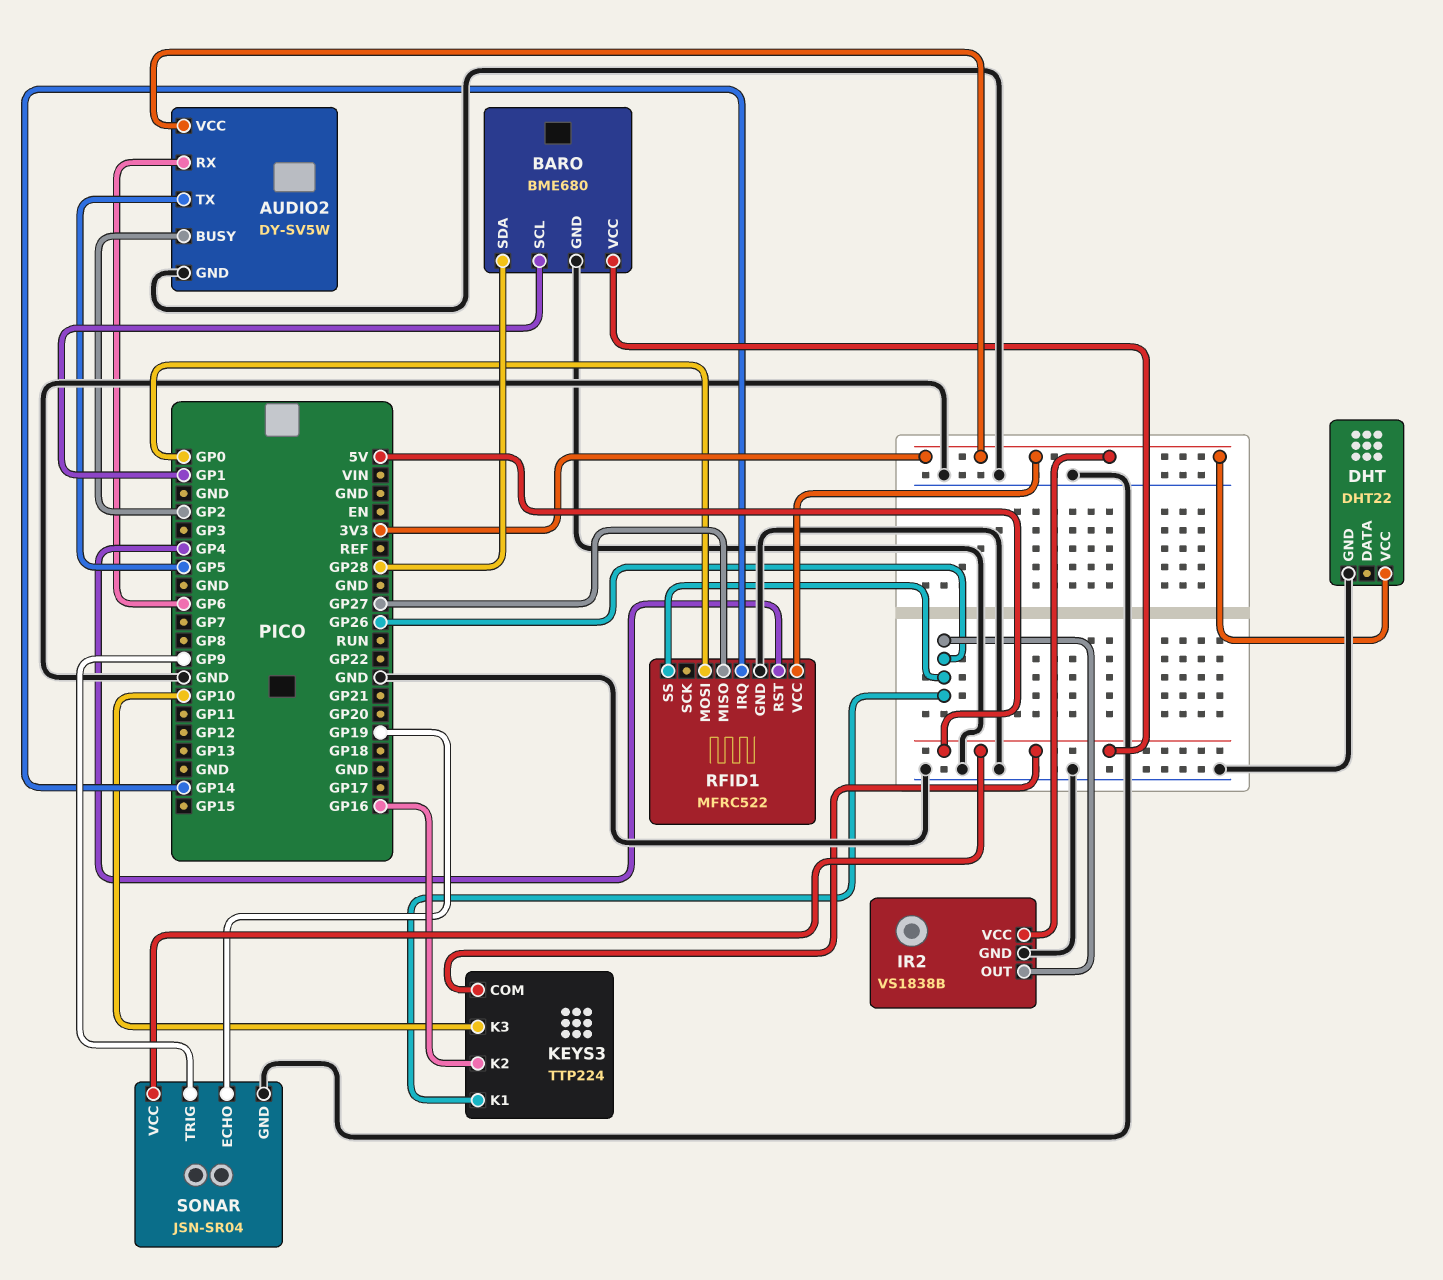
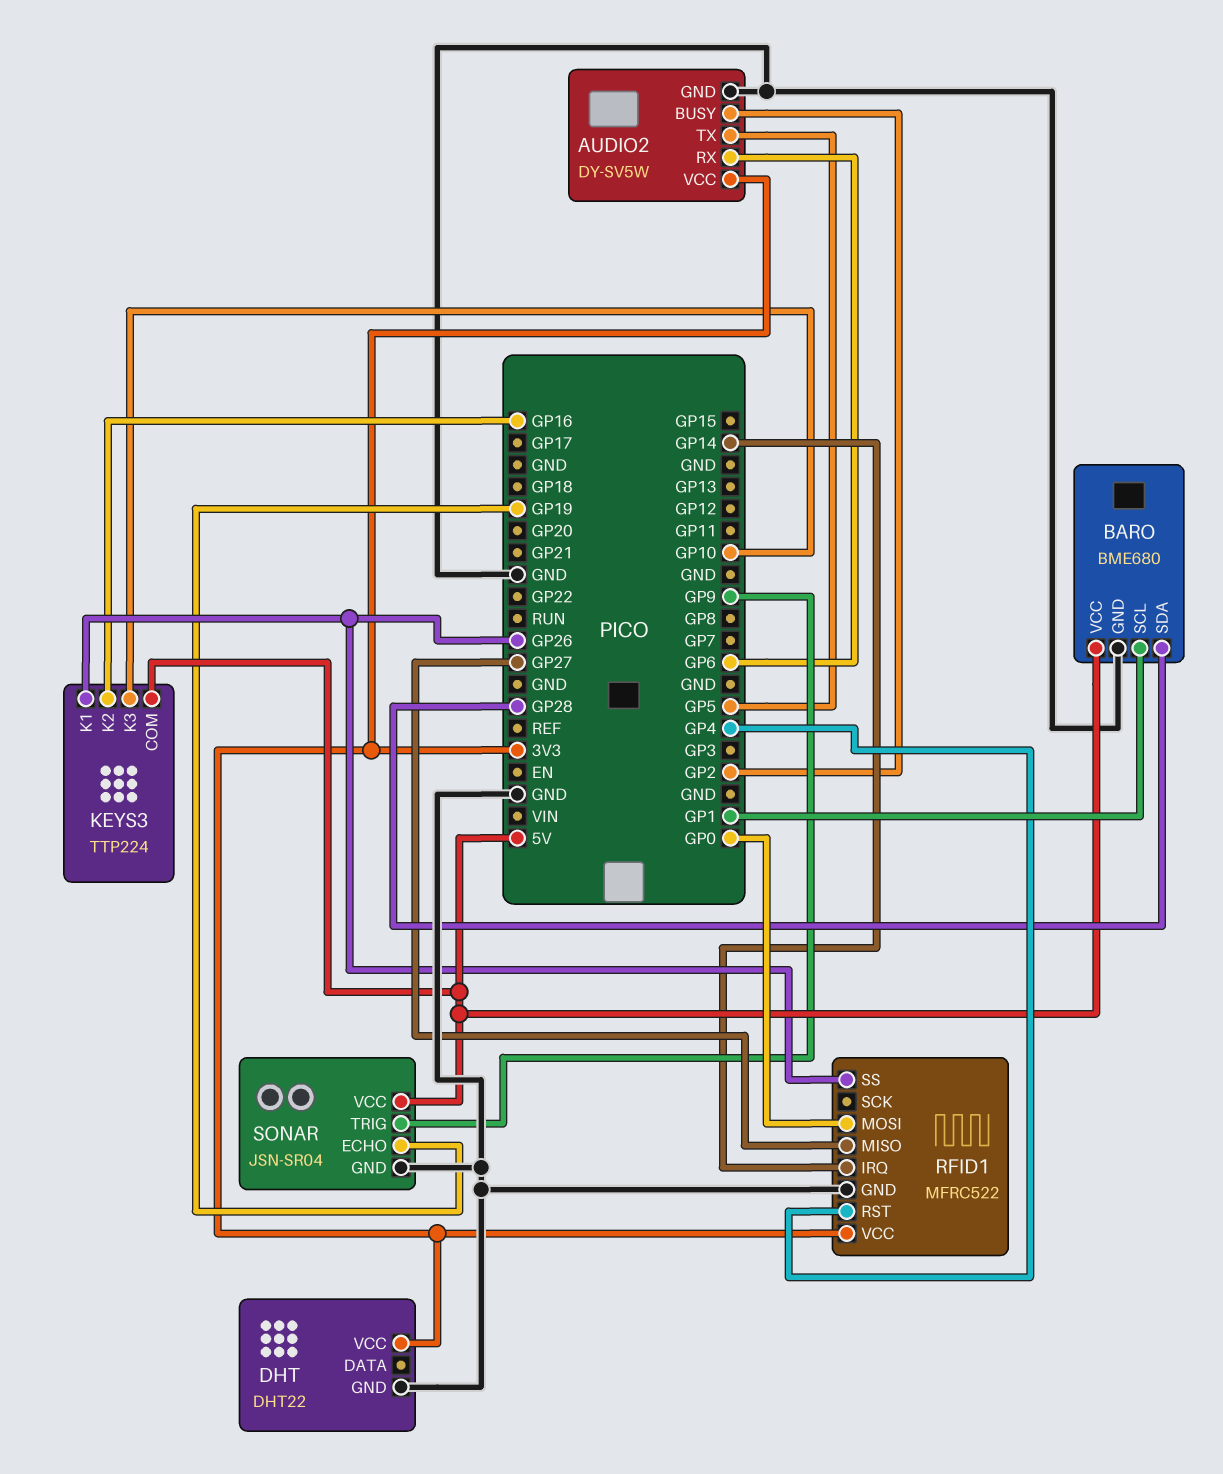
IR2: VS1838B -> none
IR2 pin GND: GND -> none
IR2 pin OUT: GP26 -> none
IR2 pin VCC: 3V3 -> none

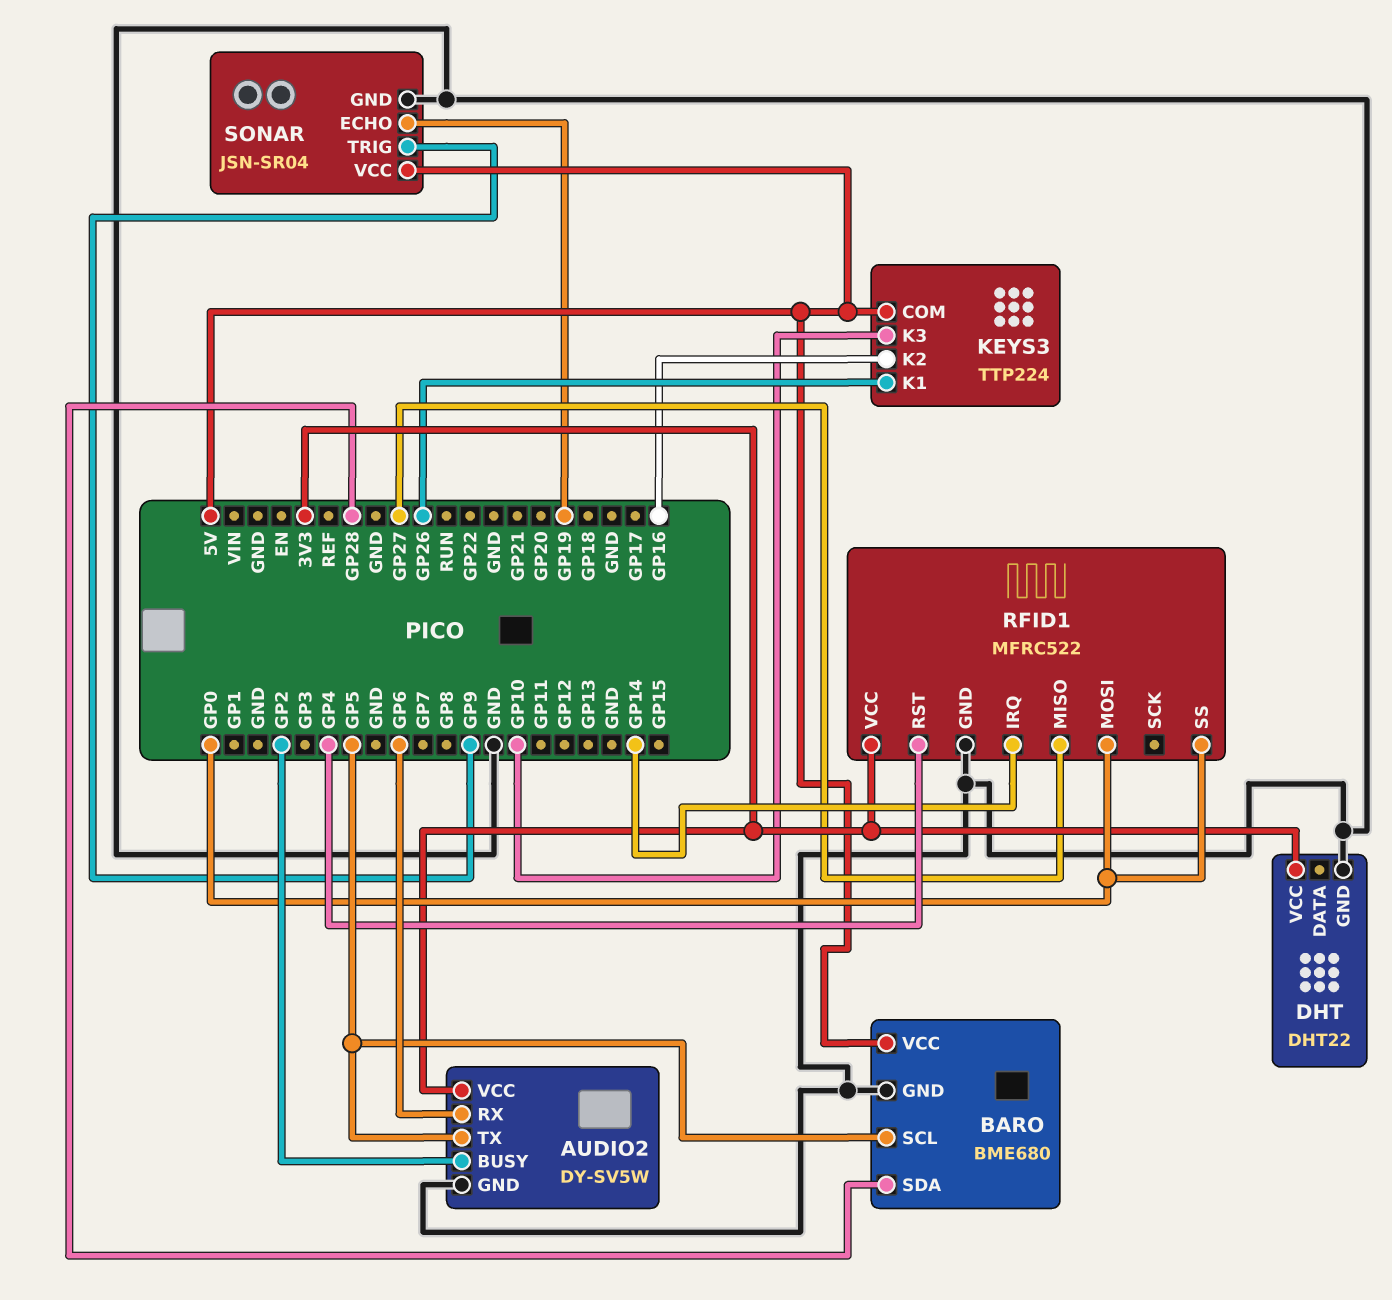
BARO pin SCL: GP1 -> GP5
RFID1 pin SS: GP26 -> GP0

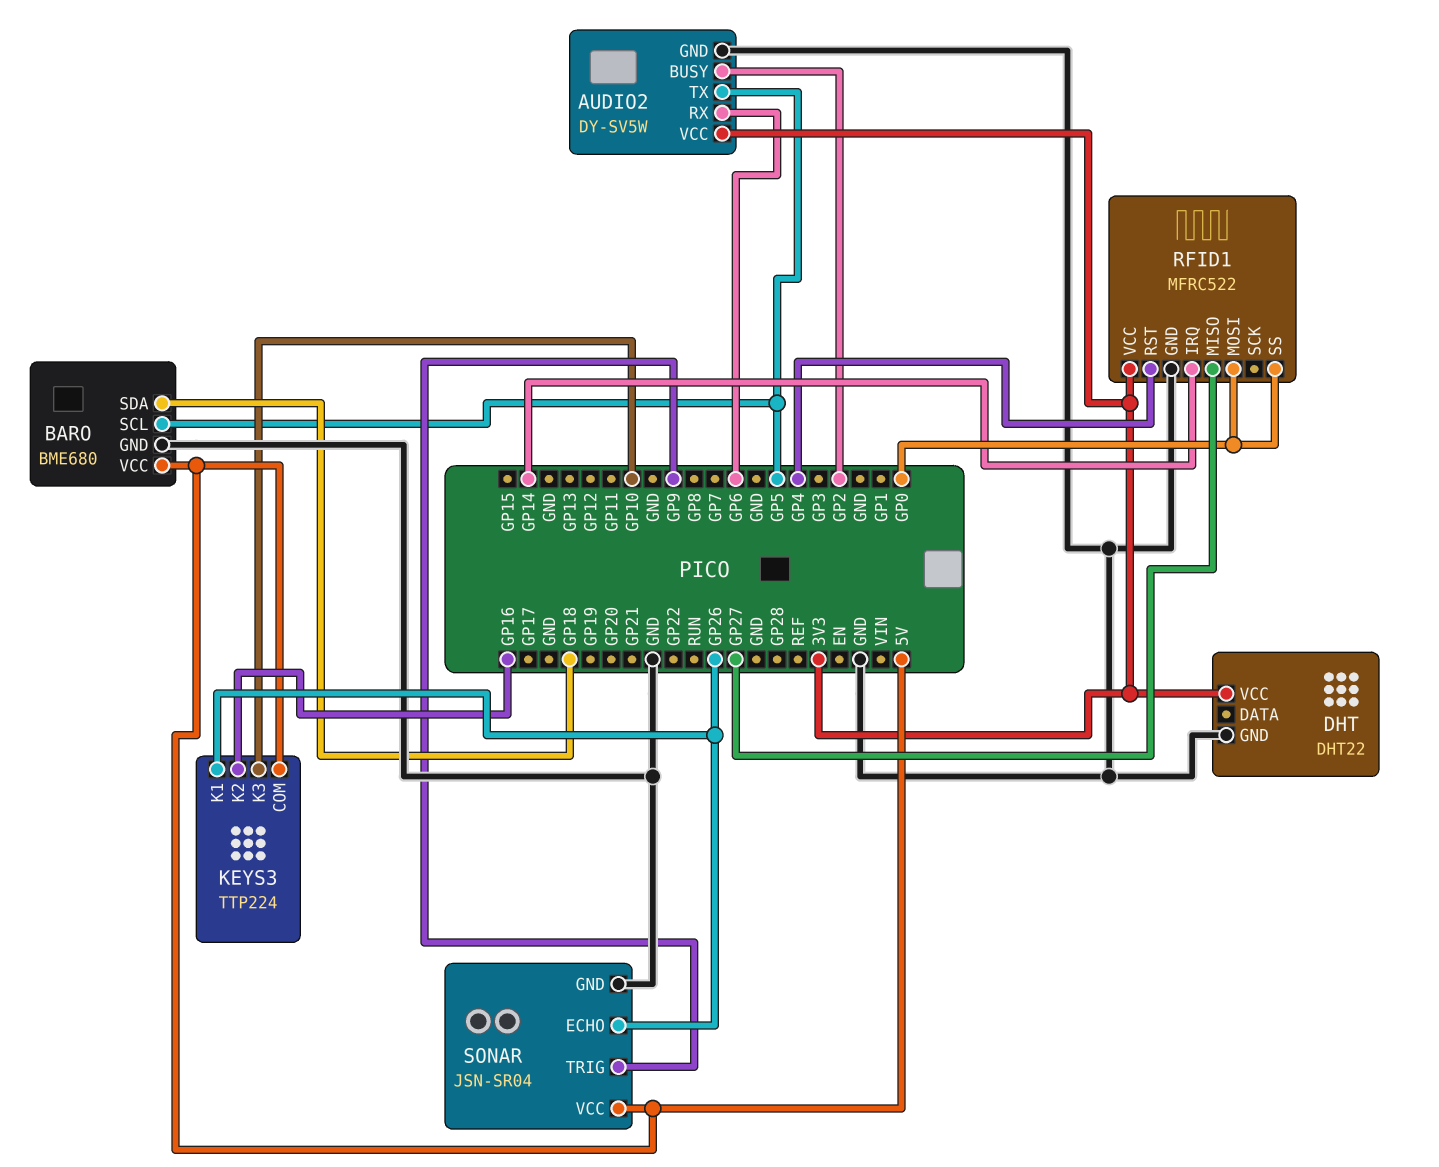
BARO pin SDA: GP28 -> GP18
SONAR pin ECHO: GP19 -> GP26

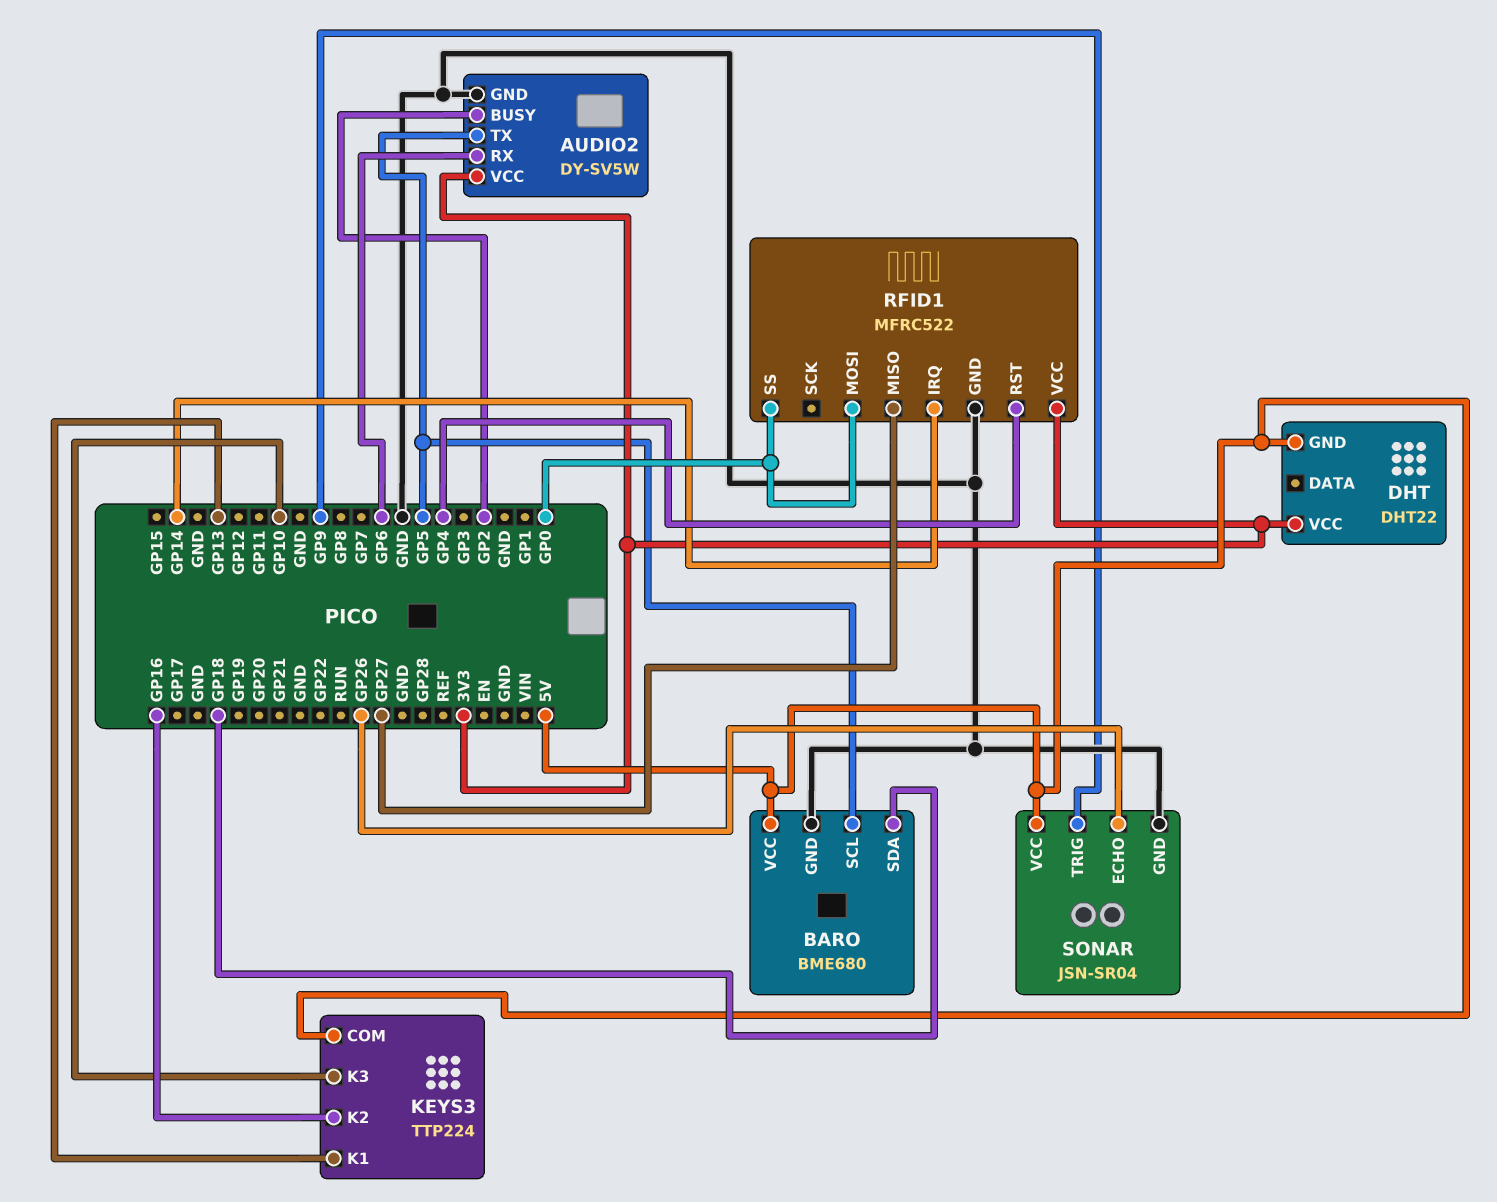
DHT pin GND: GND -> 5V
KEYS3 pin K1: GP26 -> GP13

